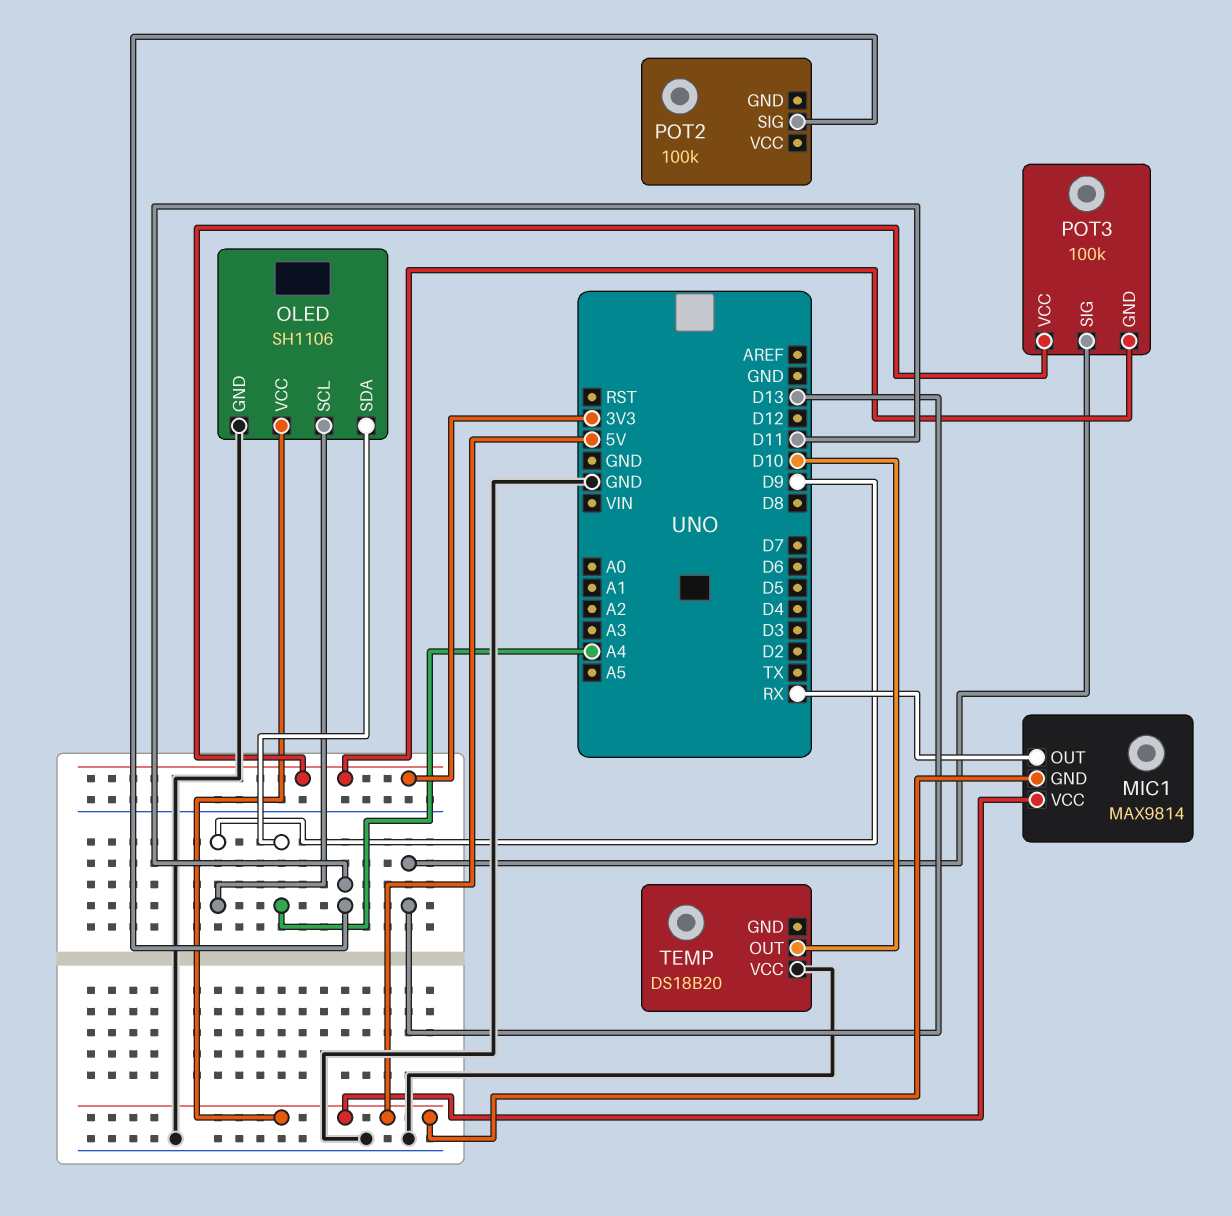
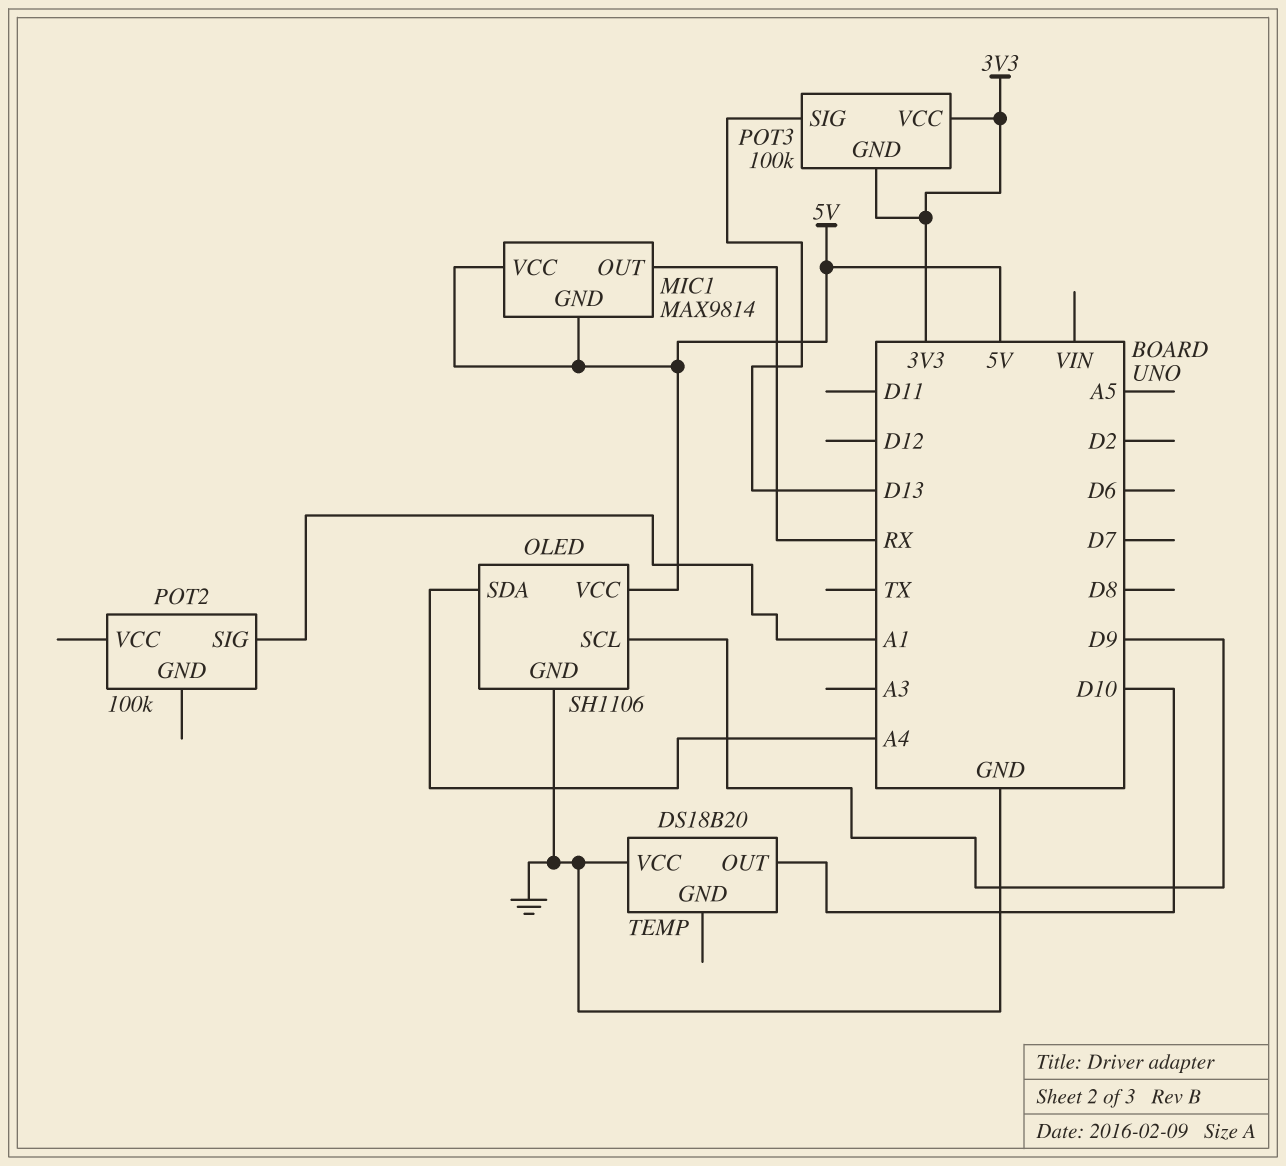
POT2 pin SIG: D11 -> A1

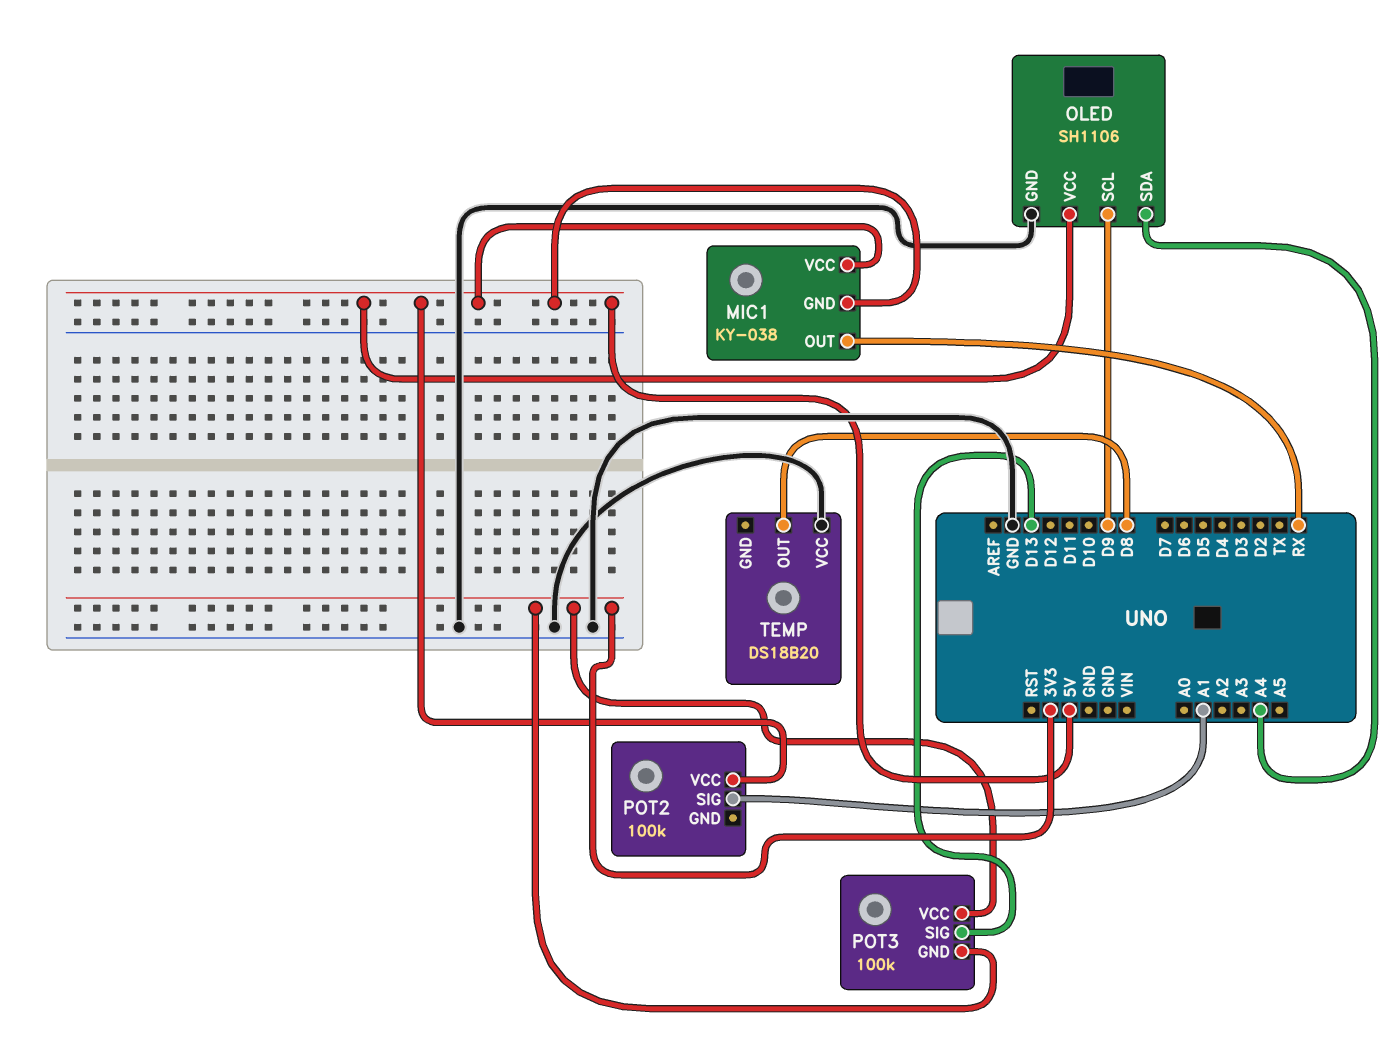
MIC1: MAX9814 -> KY-038
POT2 pin VCC: none -> 5V
TEMP pin OUT: D10 -> D8

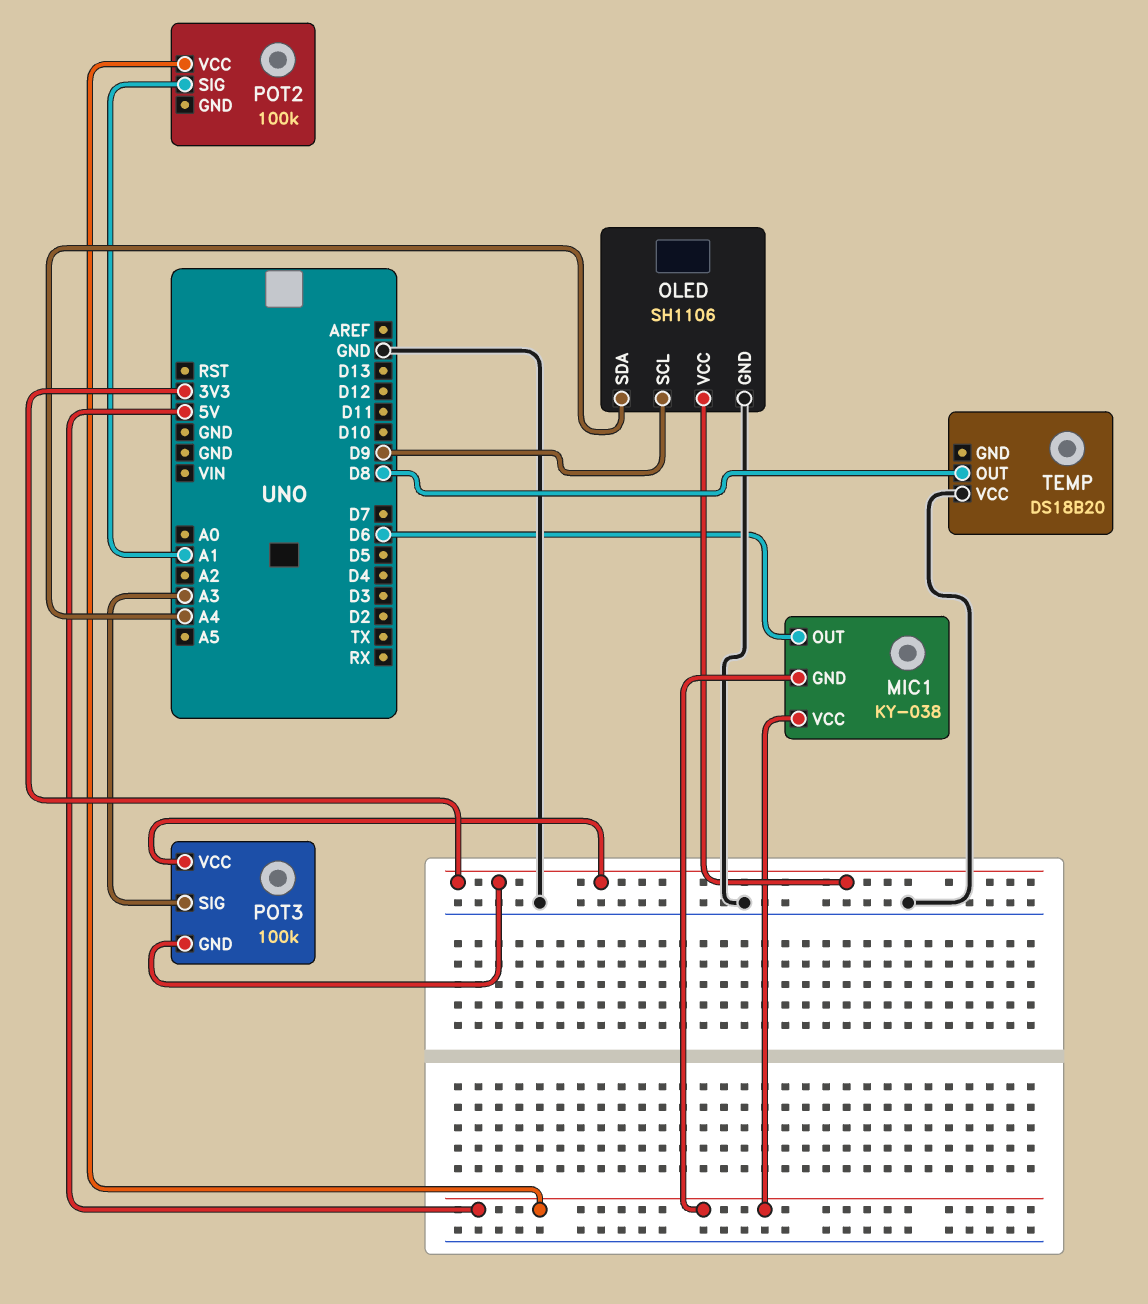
MIC1 pin OUT: RX -> D6
OLED pin VCC: 5V -> 3V3
POT3 pin SIG: D13 -> A3

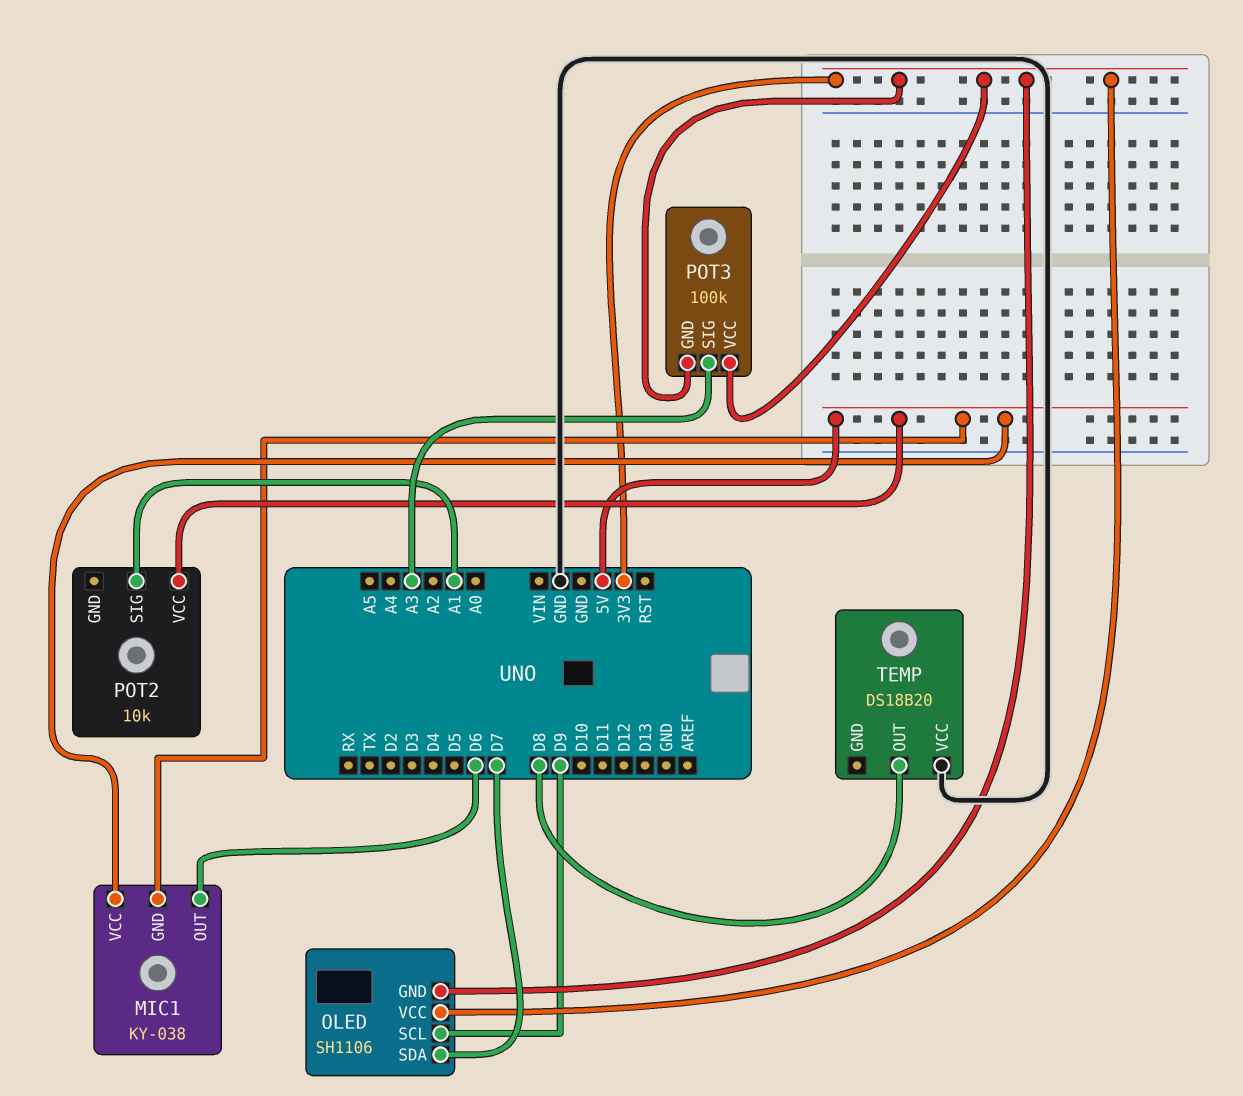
OLED pin GND: GND -> 3V3
OLED pin SDA: A4 -> D7
POT2: 100k -> 10k

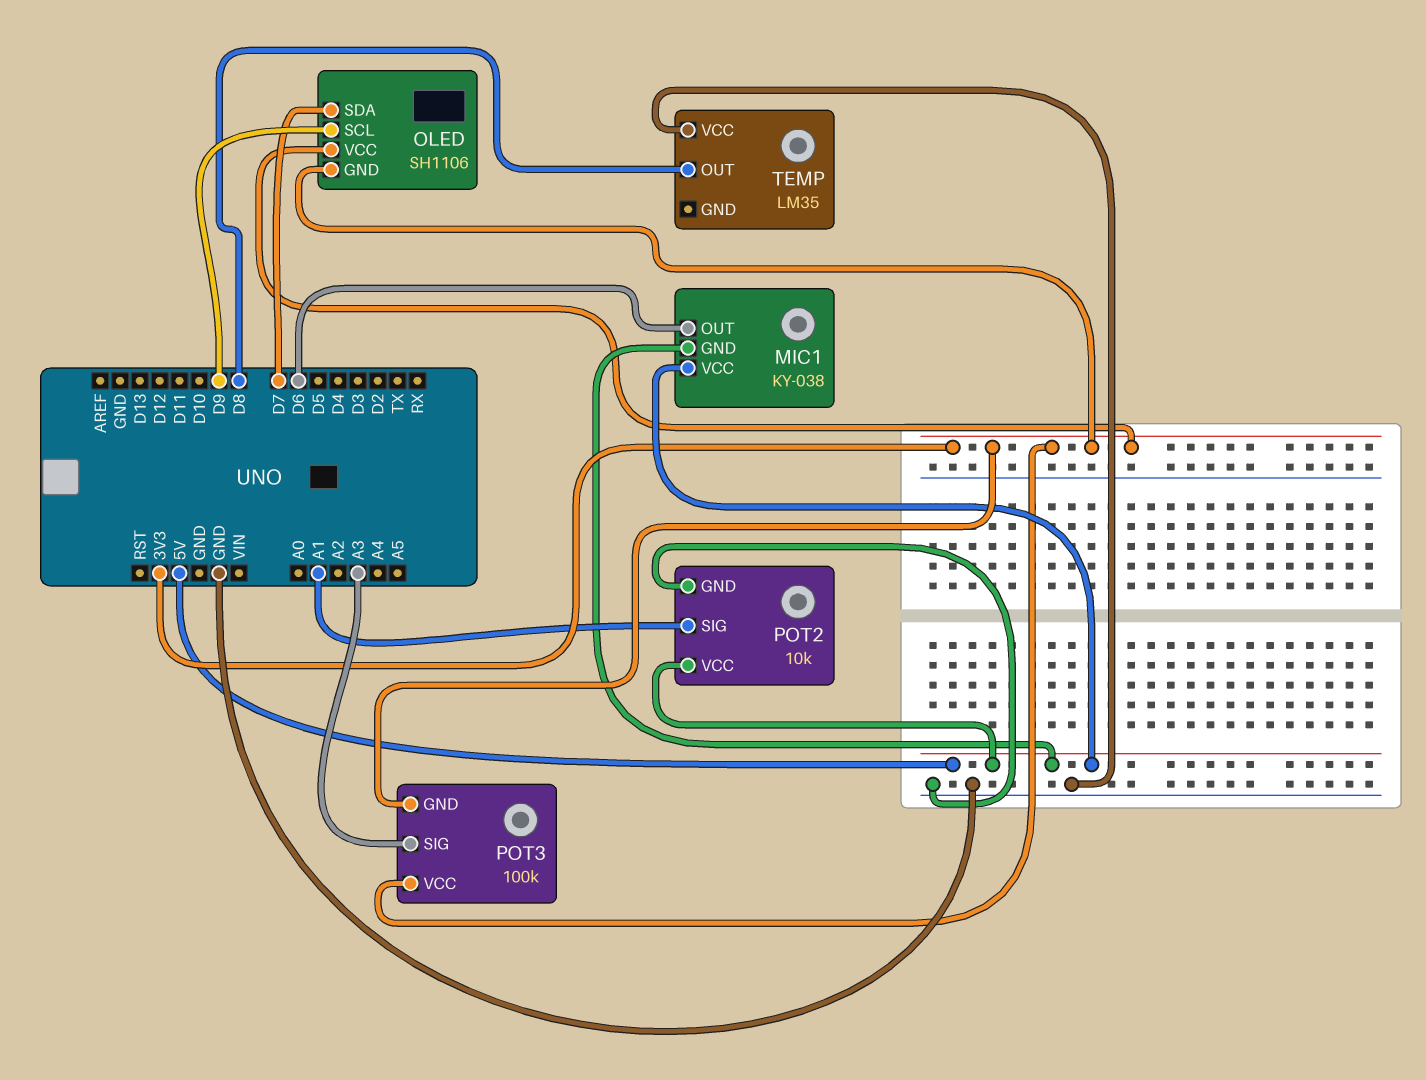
POT2 pin GND: none -> GND
TEMP: DS18B20 -> LM35

